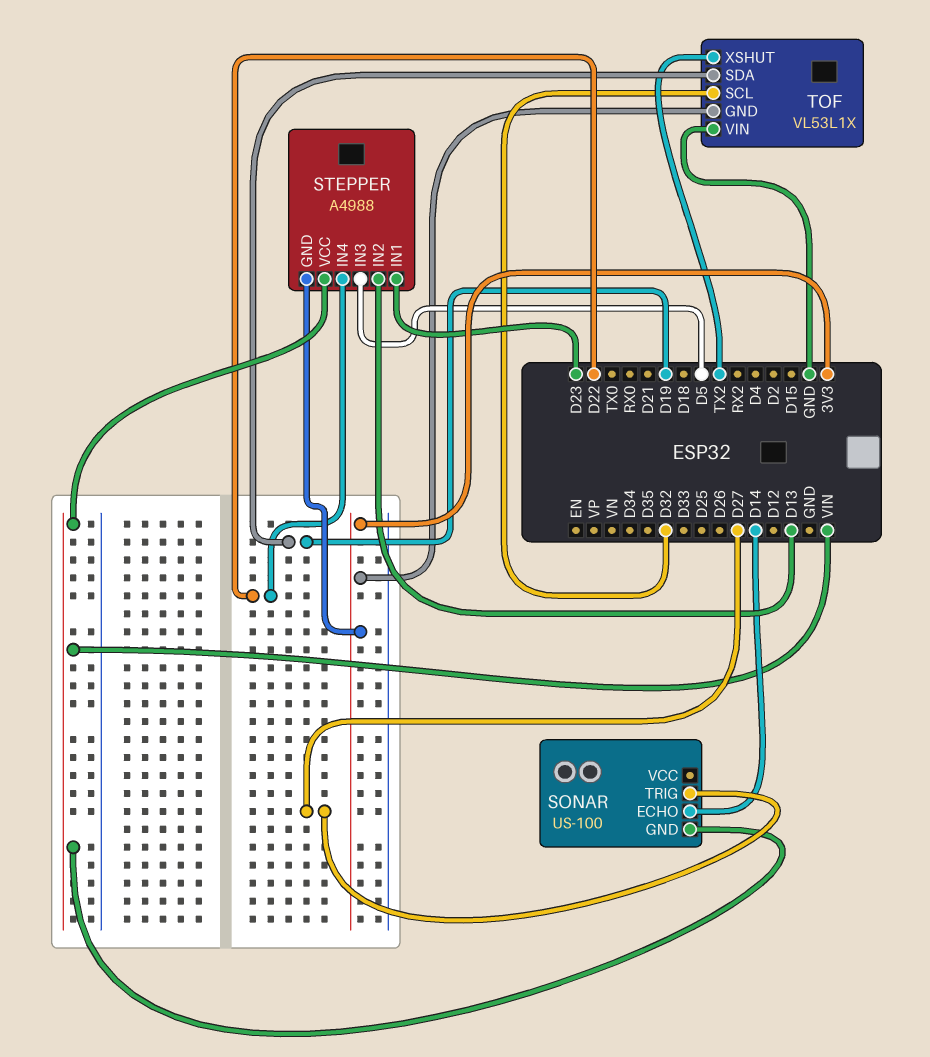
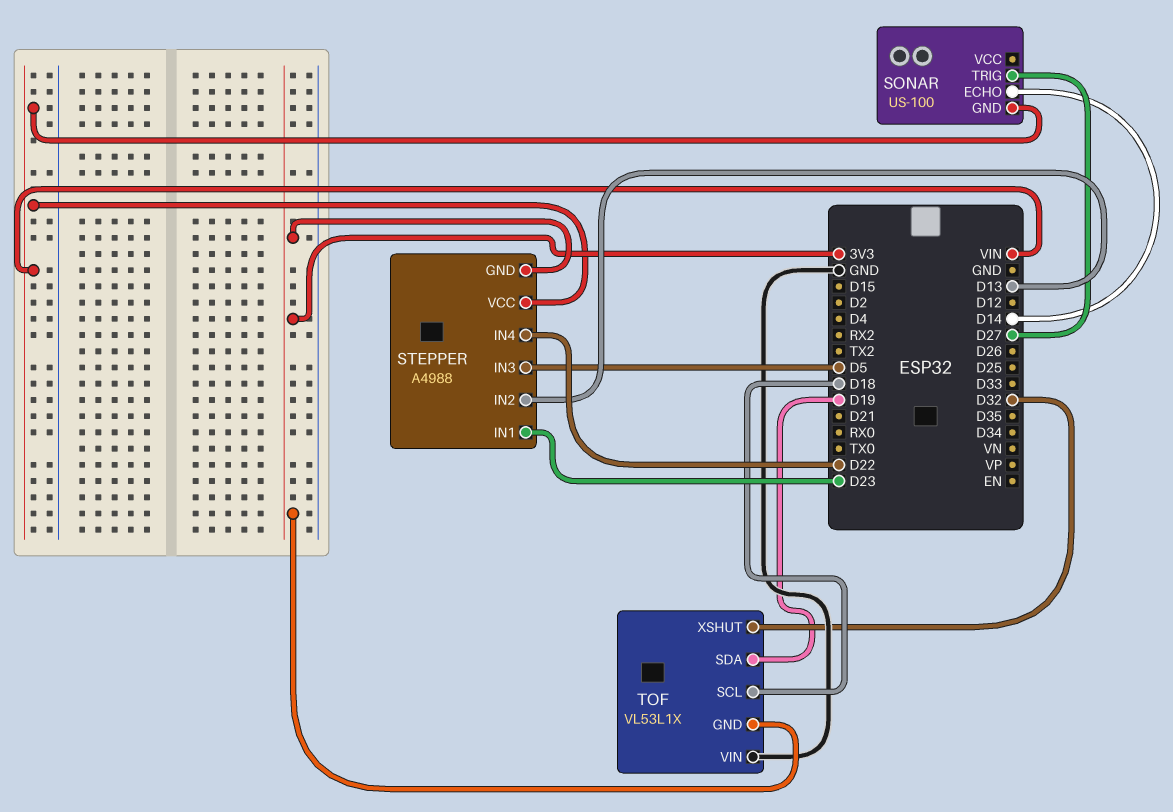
TOF pin SCL: D32 -> D18
TOF pin XSHUT: TX2 -> D32

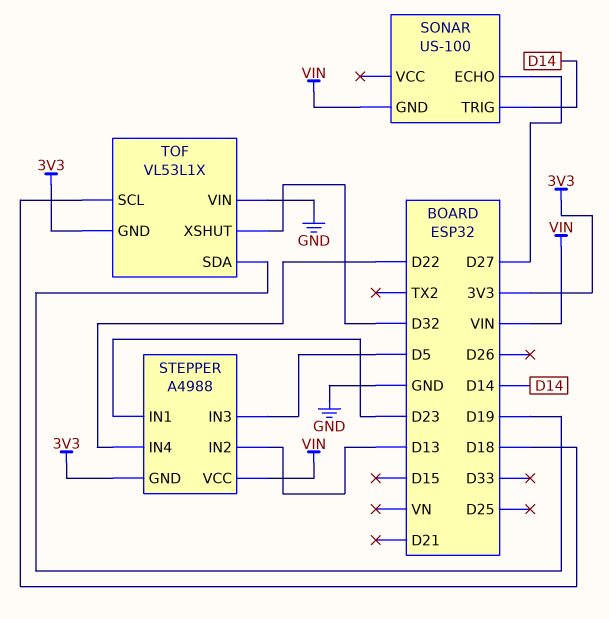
SONAR pin ECHO: D14 -> D27
SONAR pin TRIG: D27 -> D14

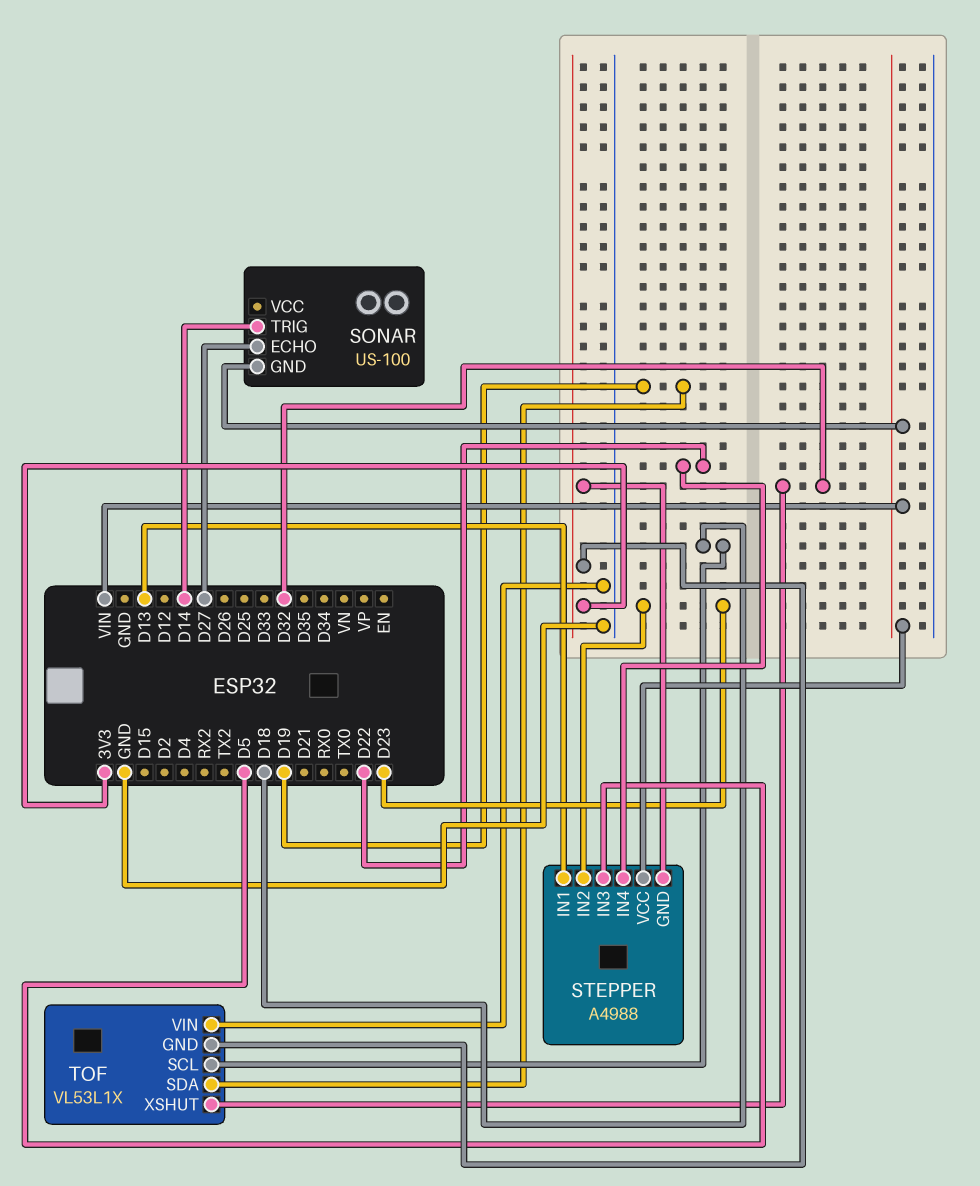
STEPPER pin IN1: D23 -> D13
STEPPER pin IN2: D13 -> D23

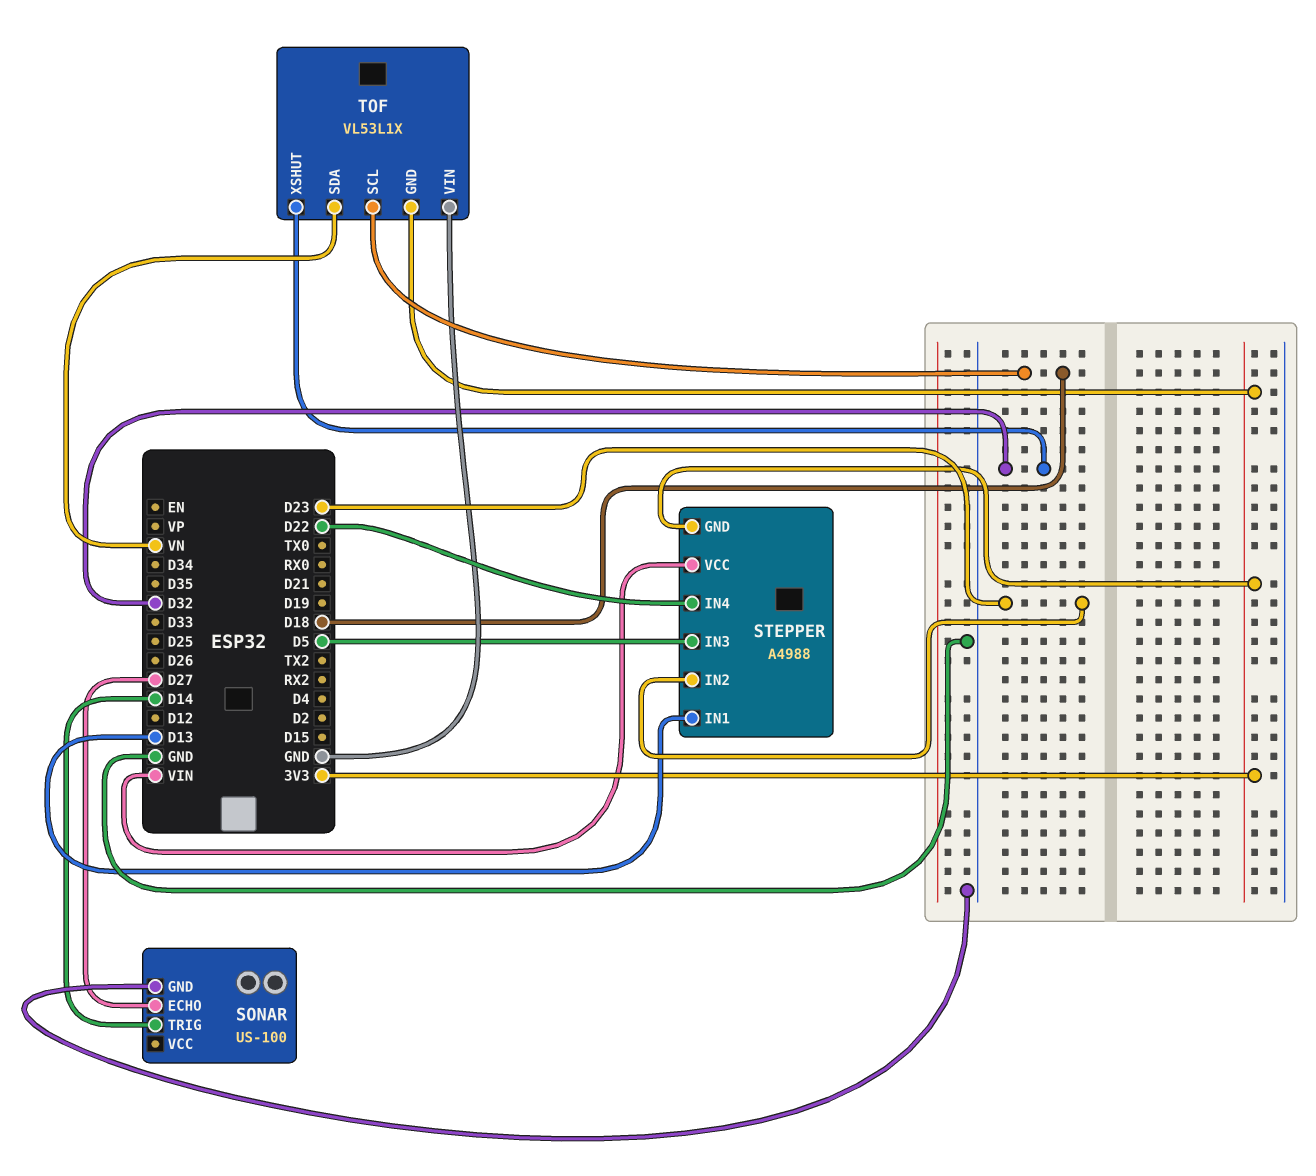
SONAR pin GND: VIN -> GND
TOF pin SDA: D19 -> VN

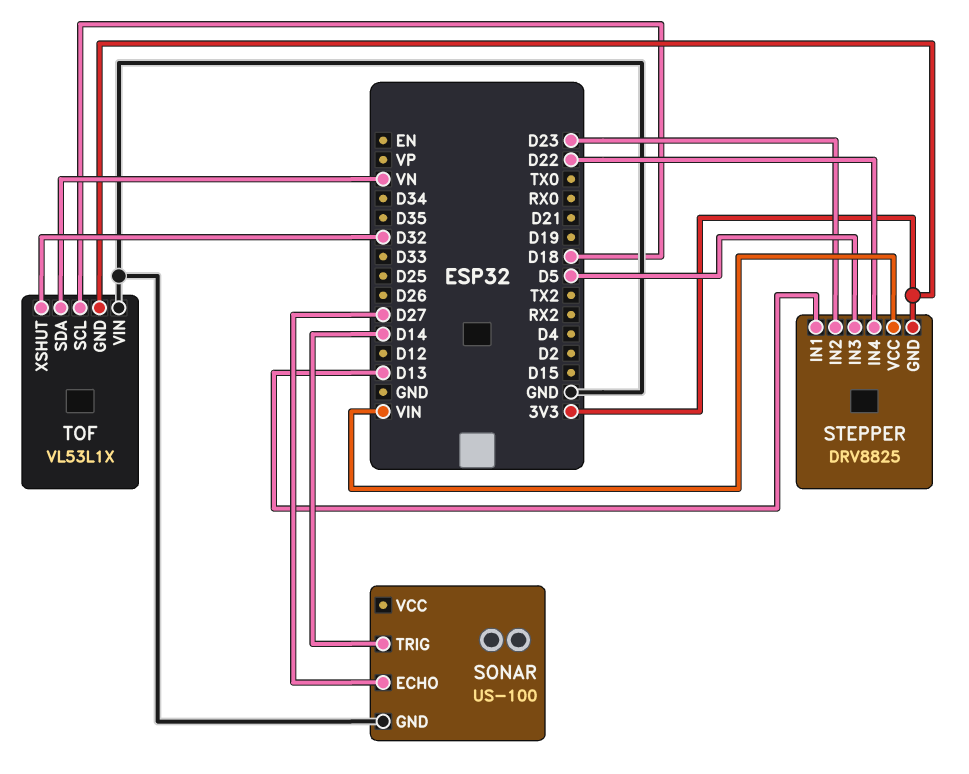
STEPPER: A4988 -> DRV8825

